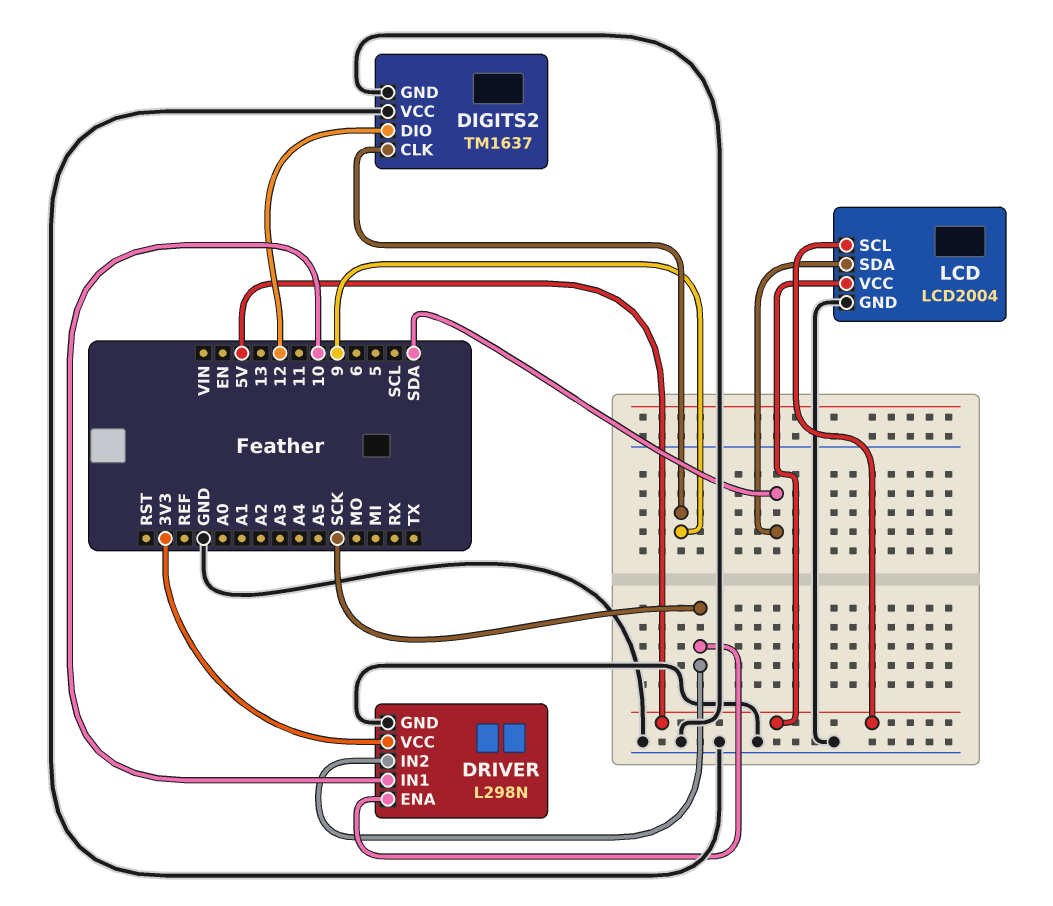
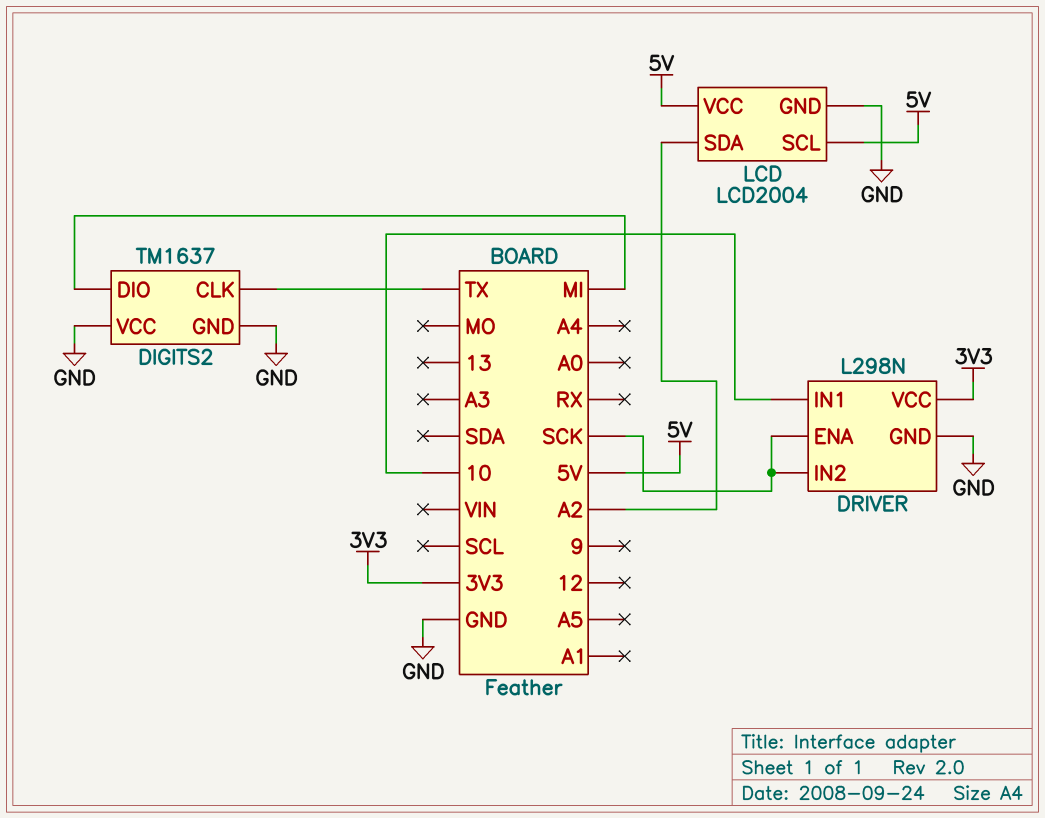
DIGITS2 pin CLK: 9 -> TX
DIGITS2 pin DIO: 12 -> MI
LCD pin SDA: SDA -> A2

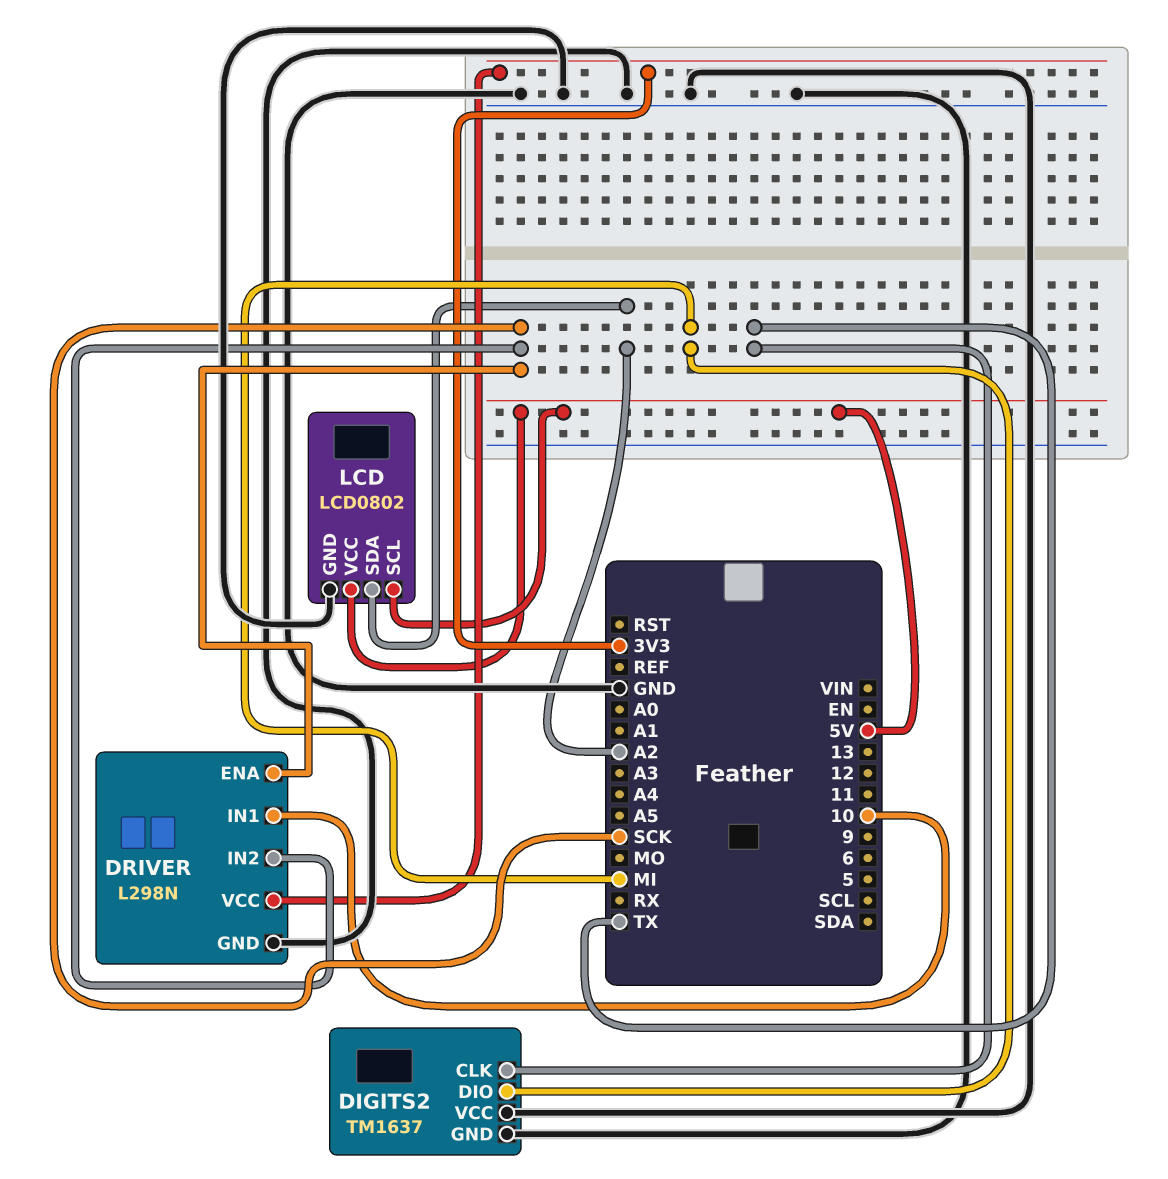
LCD: LCD2004 -> LCD0802

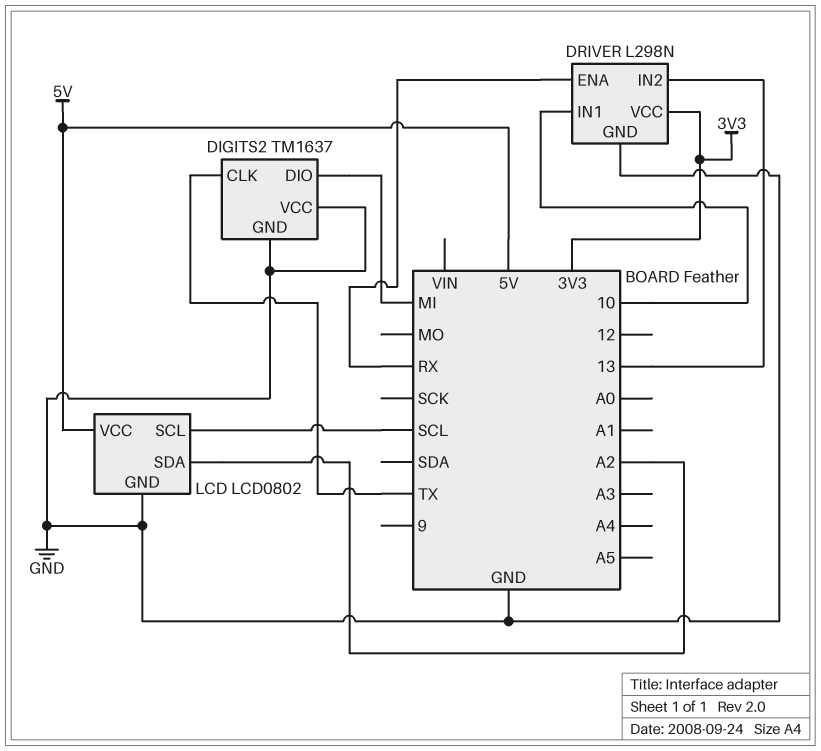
DRIVER pin ENA: SCK -> RX
DRIVER pin IN2: SCK -> 13
LCD pin SCL: 5V -> SCL

